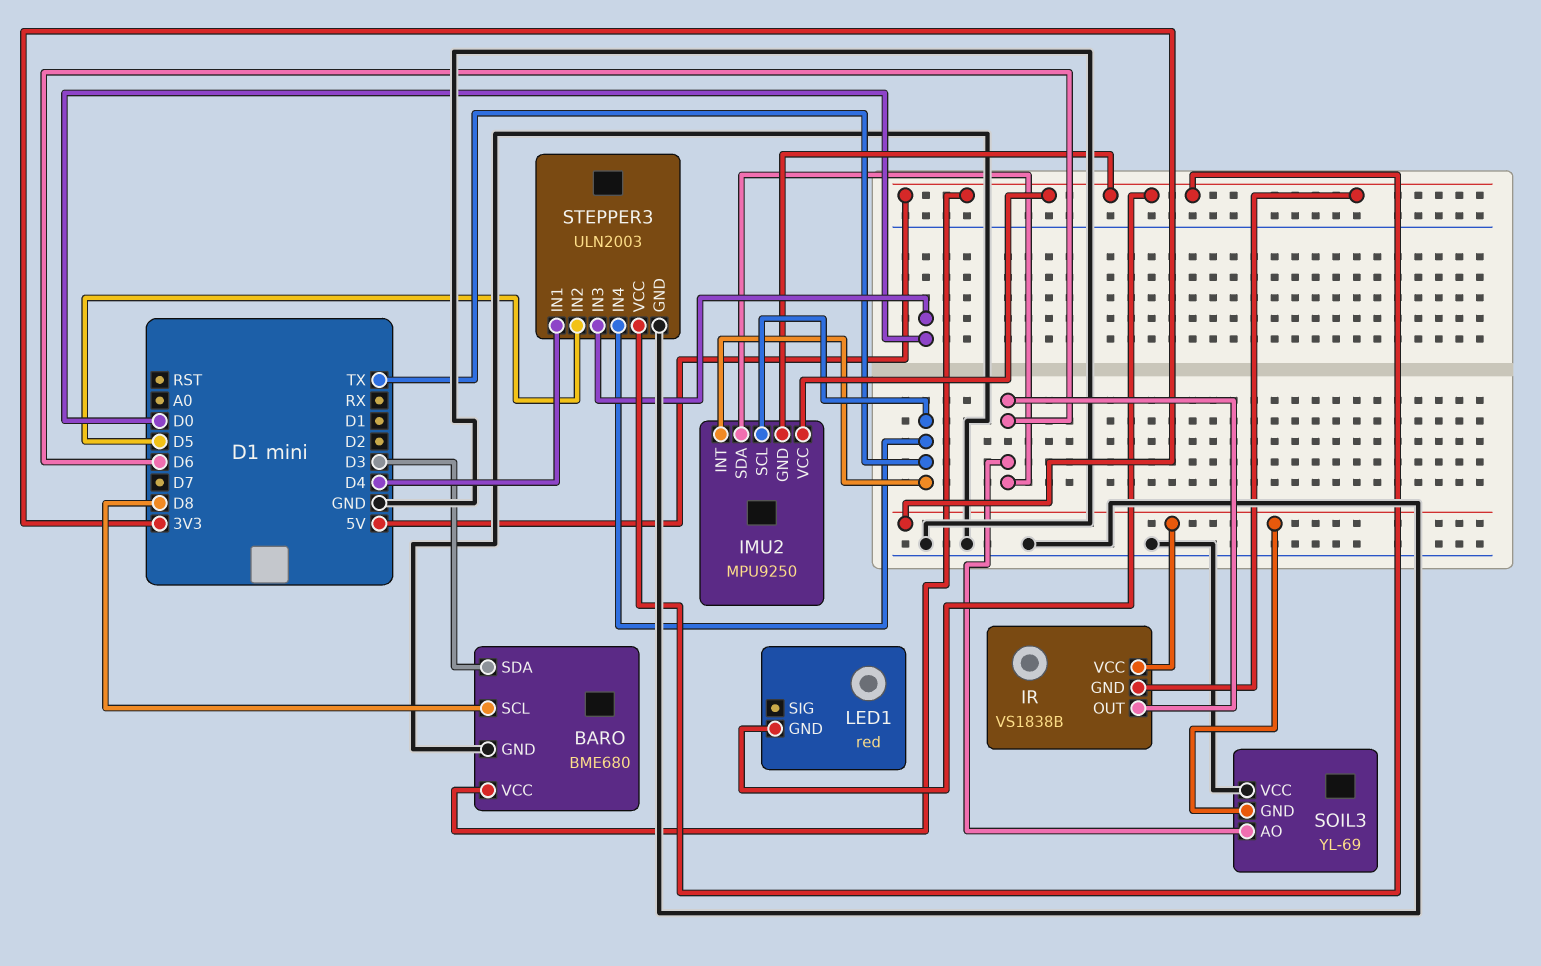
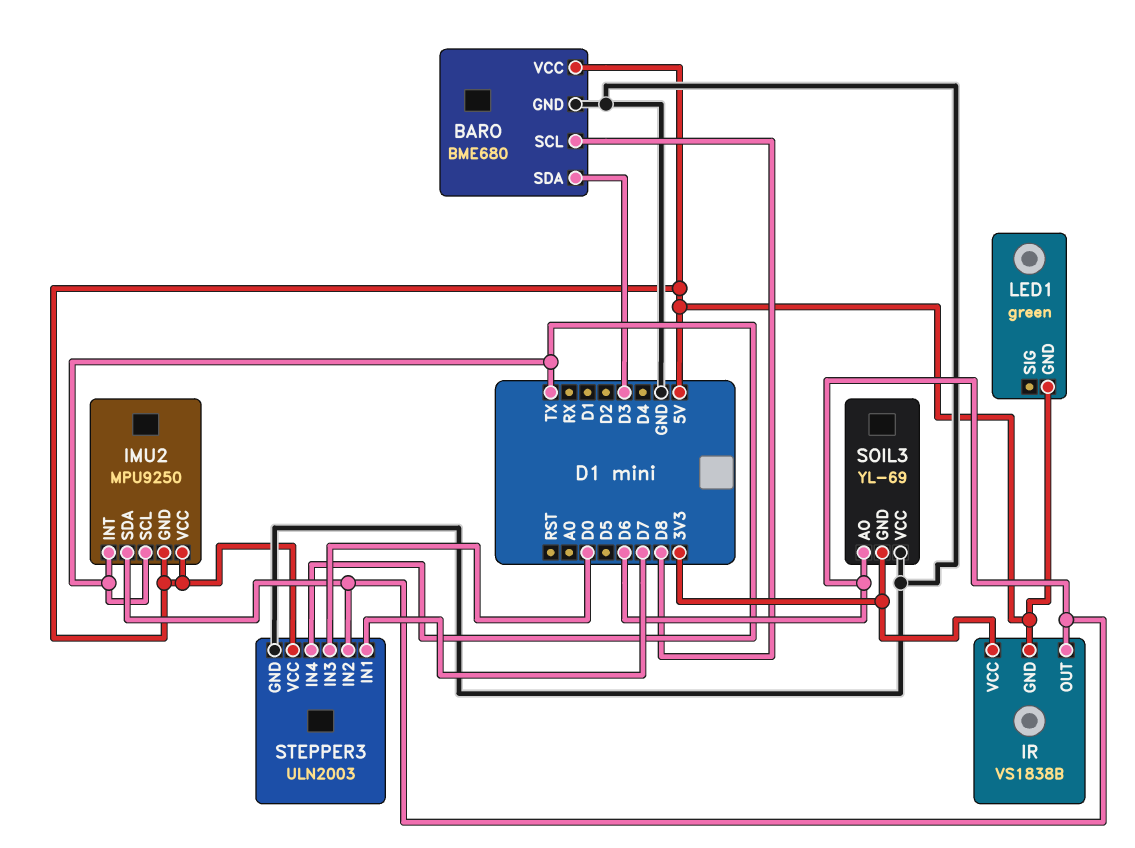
LED1: red -> green
STEPPER3 pin IN1: D4 -> D7
STEPPER3 pin IN2: D5 -> D6

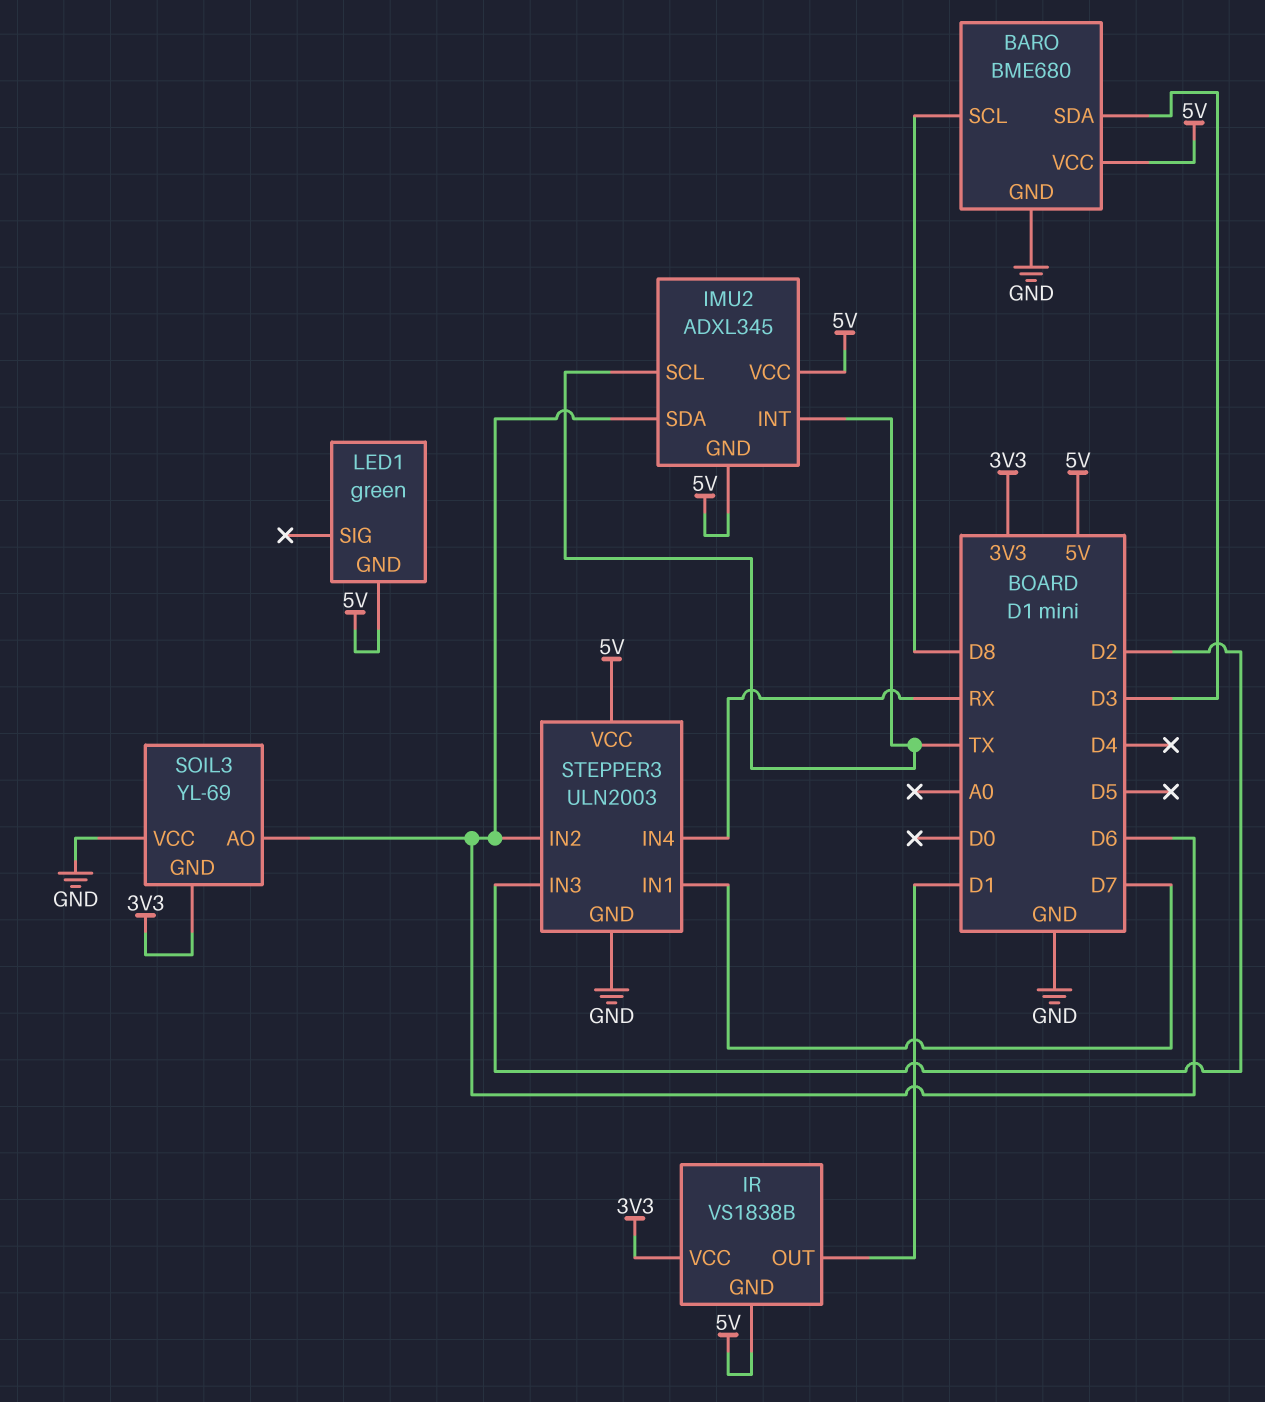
IMU2: MPU9250 -> ADXL345
IR pin OUT: D6 -> D1
STEPPER3 pin IN3: D0 -> D2
STEPPER3 pin IN4: TX -> RX

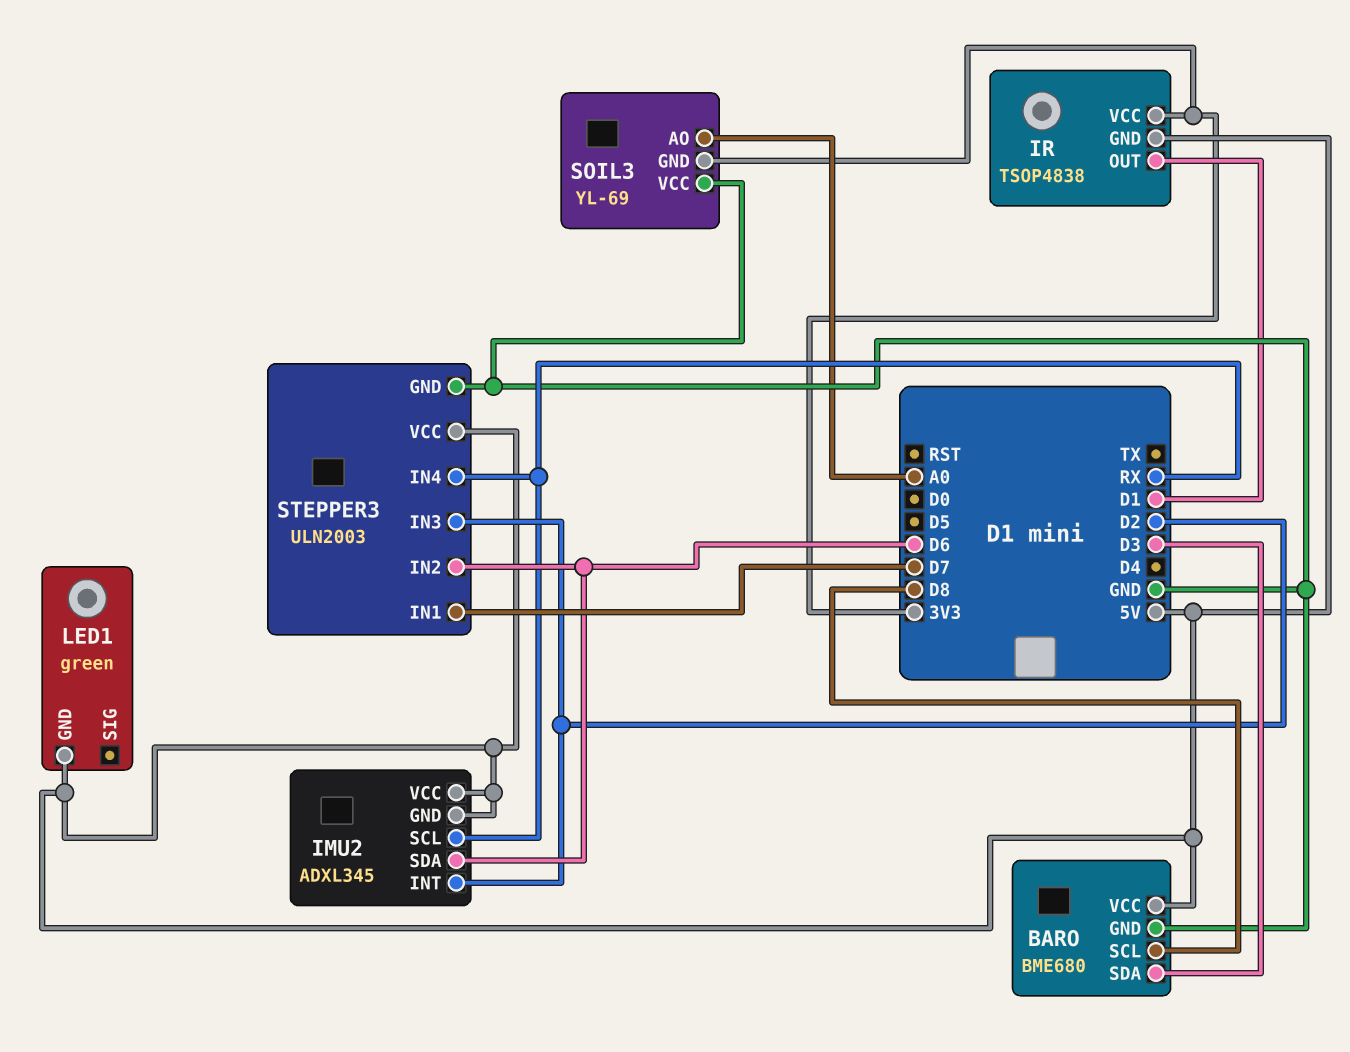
IMU2 pin INT: TX -> D2
IMU2 pin SCL: TX -> RX
IR: VS1838B -> TSOP4838
SOIL3 pin AO: D6 -> A0

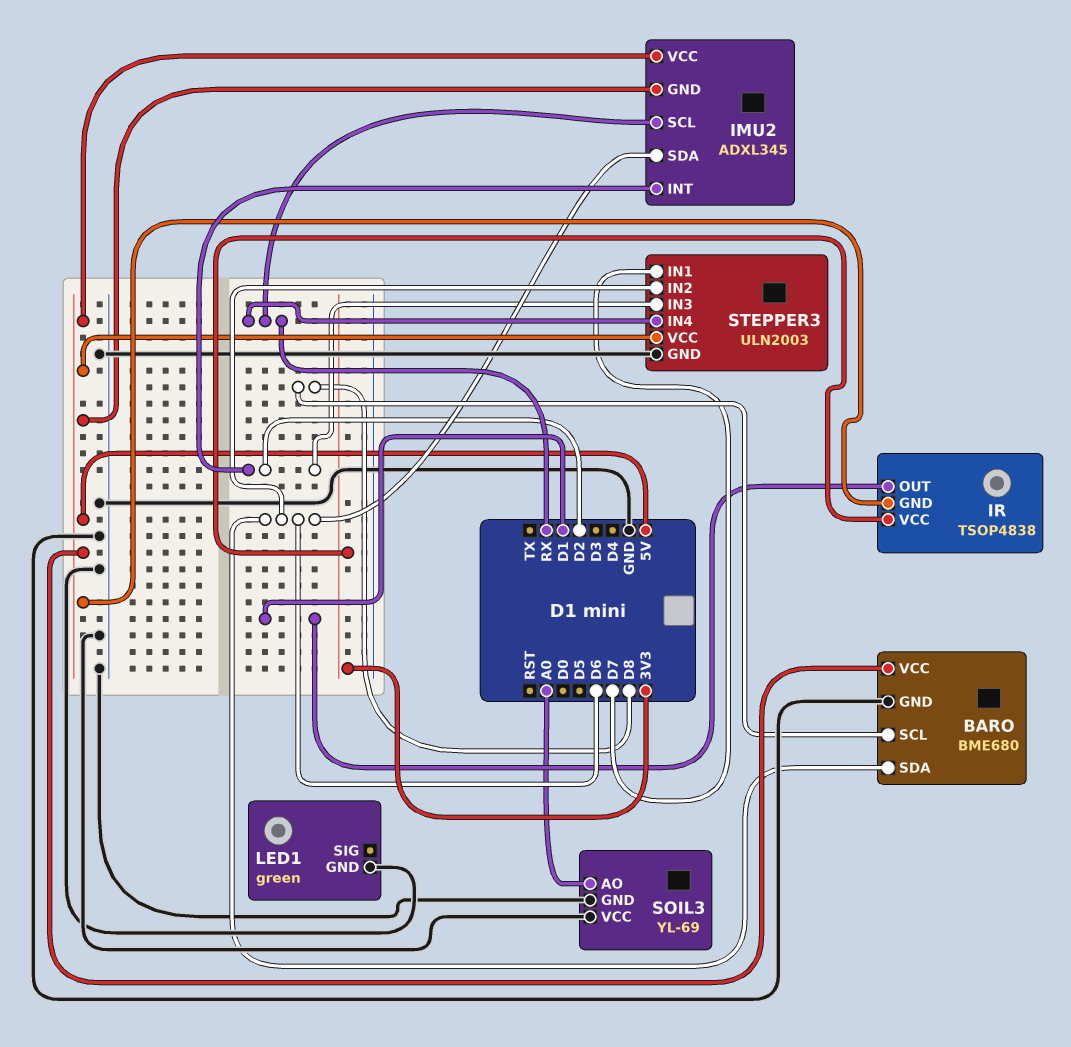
BARO pin SDA: D3 -> D6
LED1 pin GND: 5V -> GND
SOIL3 pin GND: 3V3 -> GND

